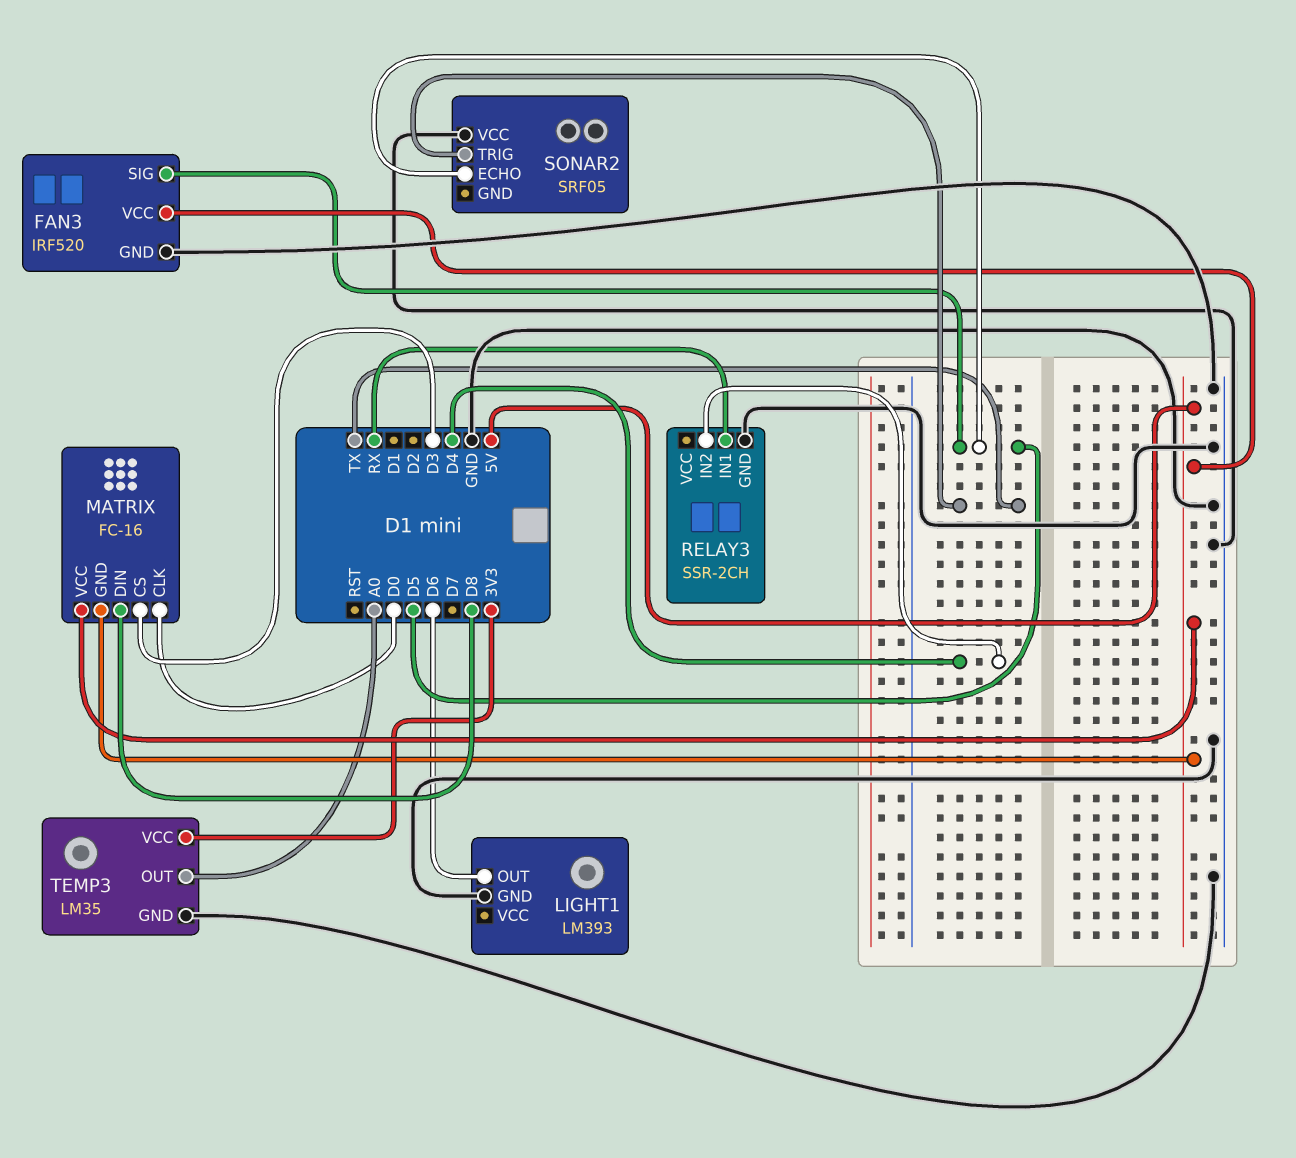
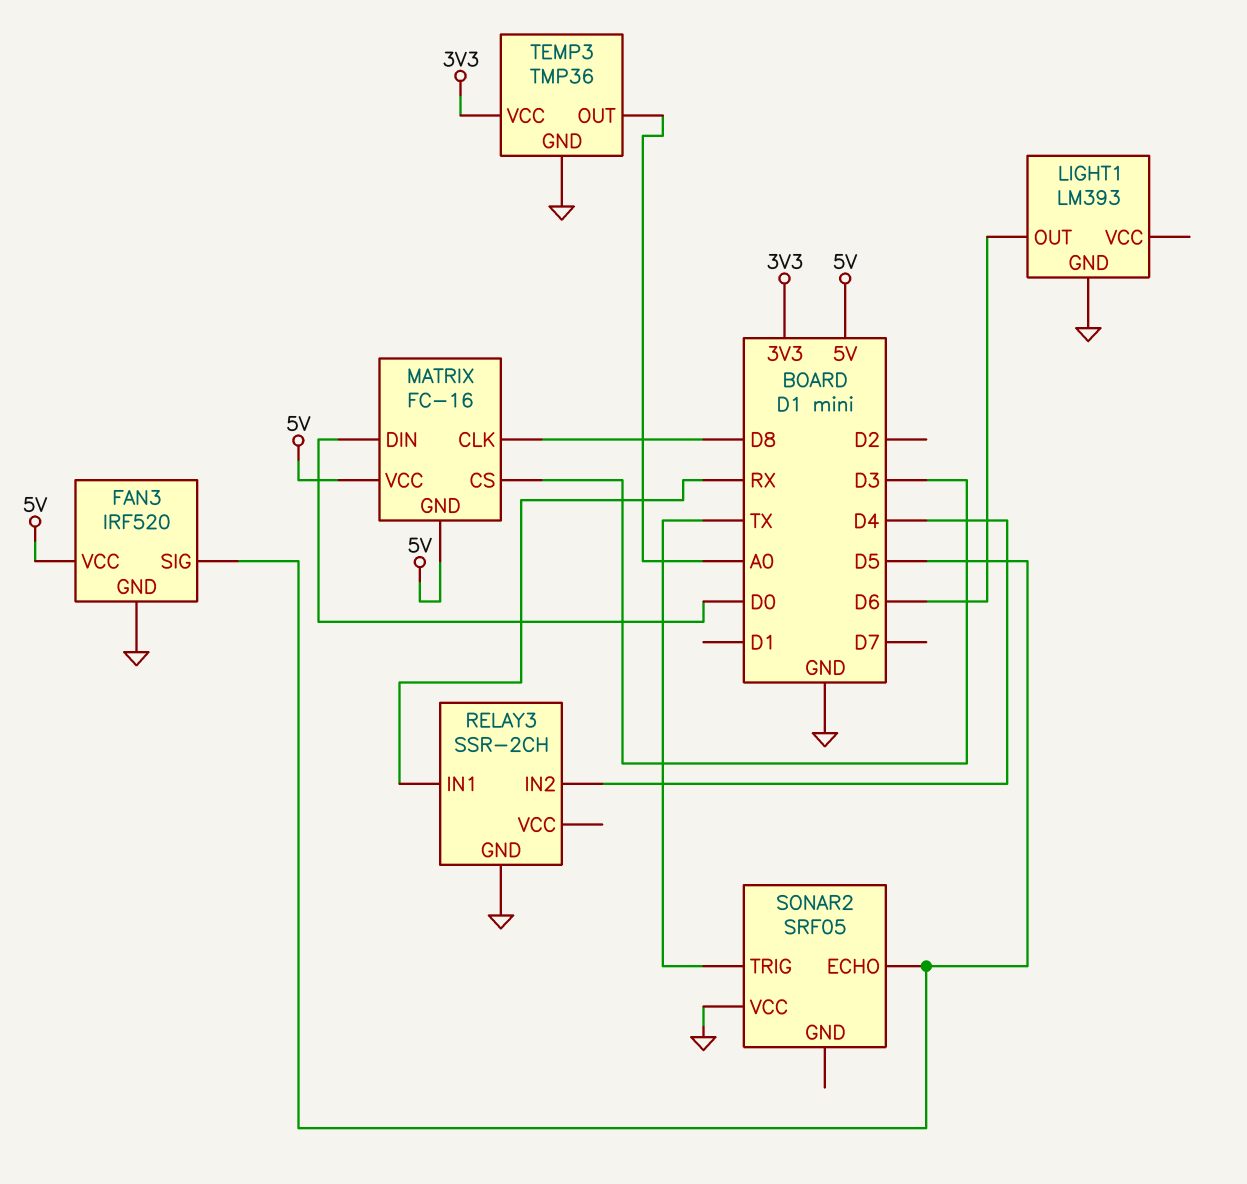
MATRIX pin CLK: D0 -> D8
MATRIX pin DIN: D8 -> D0
TEMP3: LM35 -> TMP36

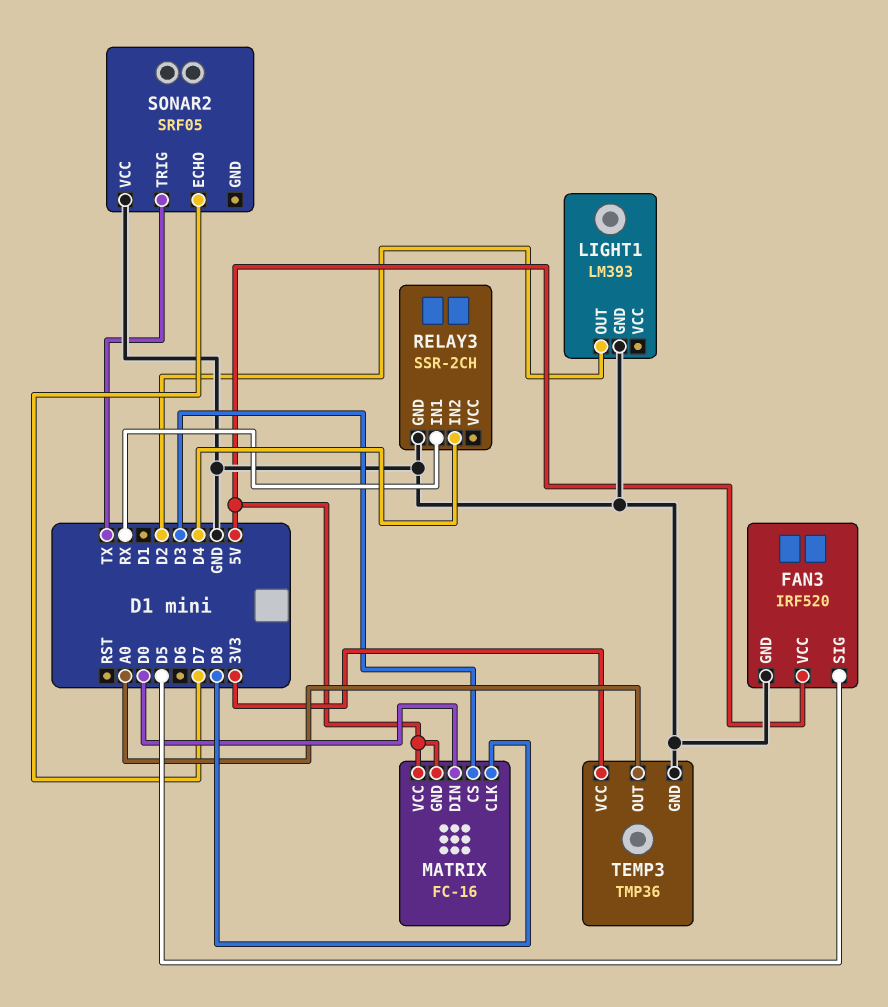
LIGHT1 pin OUT: D6 -> D2
SONAR2 pin ECHO: D5 -> D7

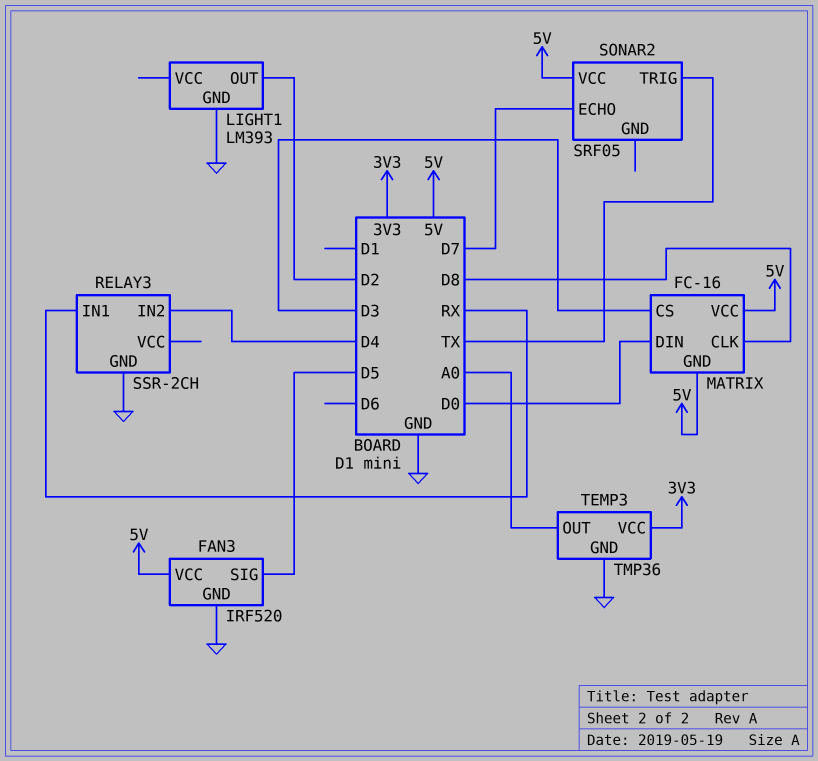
SONAR2 pin VCC: GND -> 5V

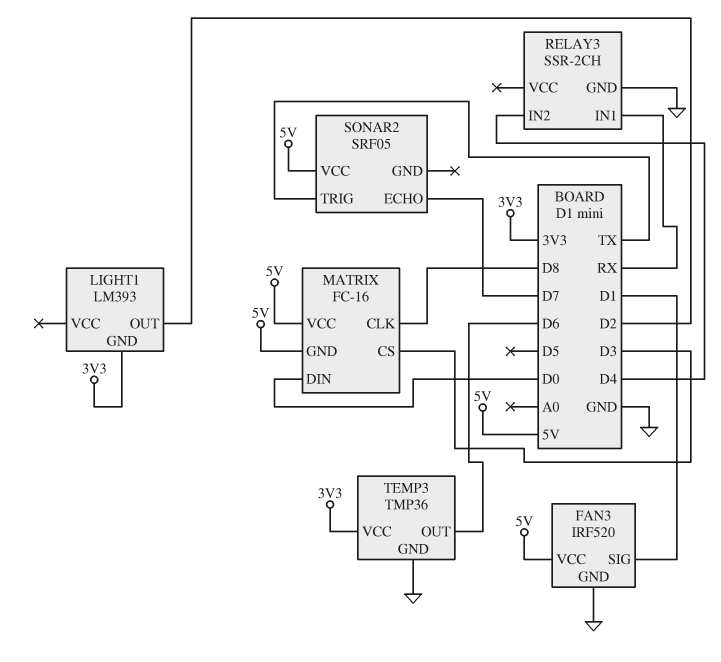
FAN3 pin SIG: D5 -> D1
LIGHT1 pin GND: GND -> 3V3
TEMP3 pin OUT: A0 -> D6

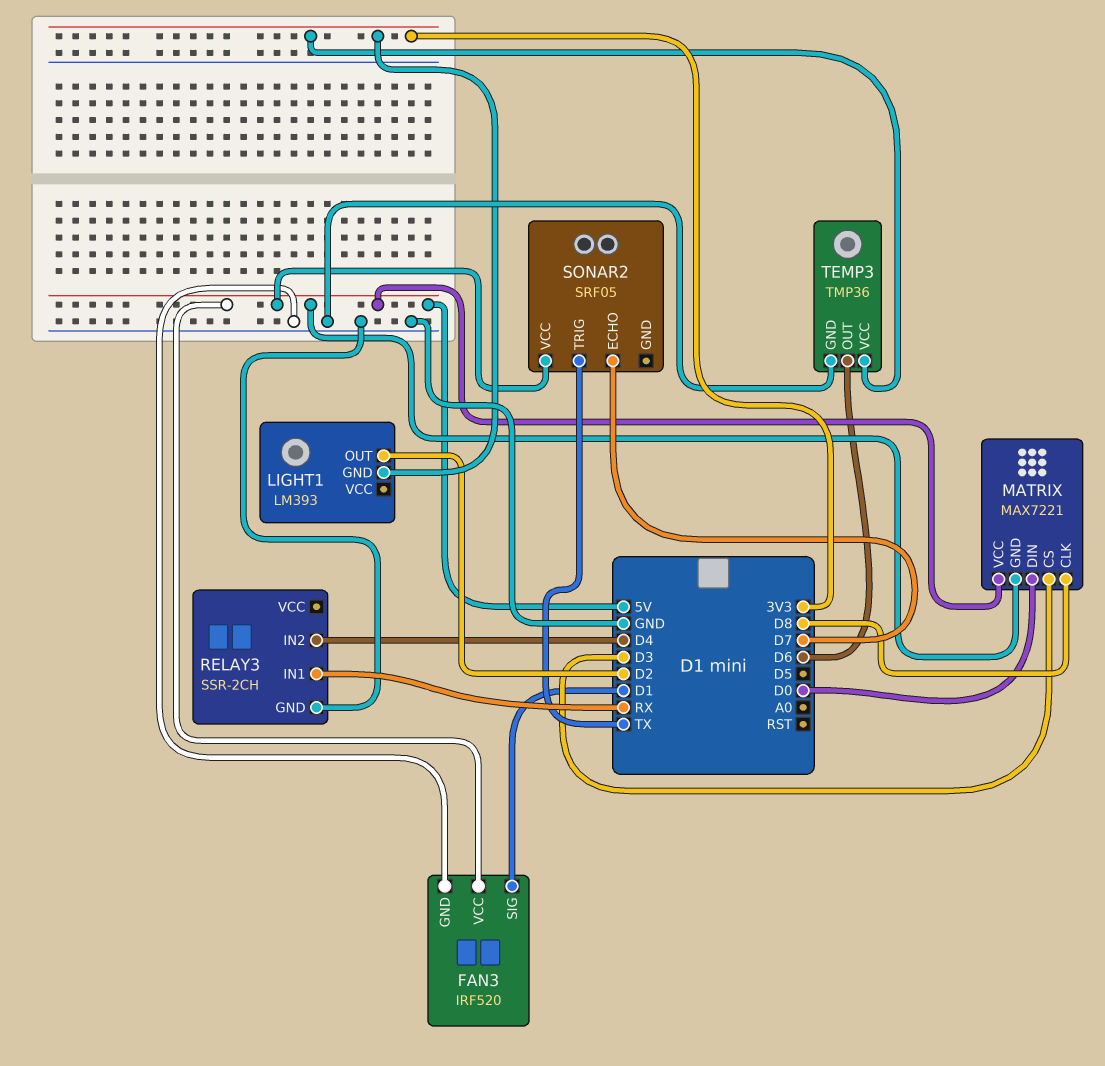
MATRIX: FC-16 -> MAX7221

